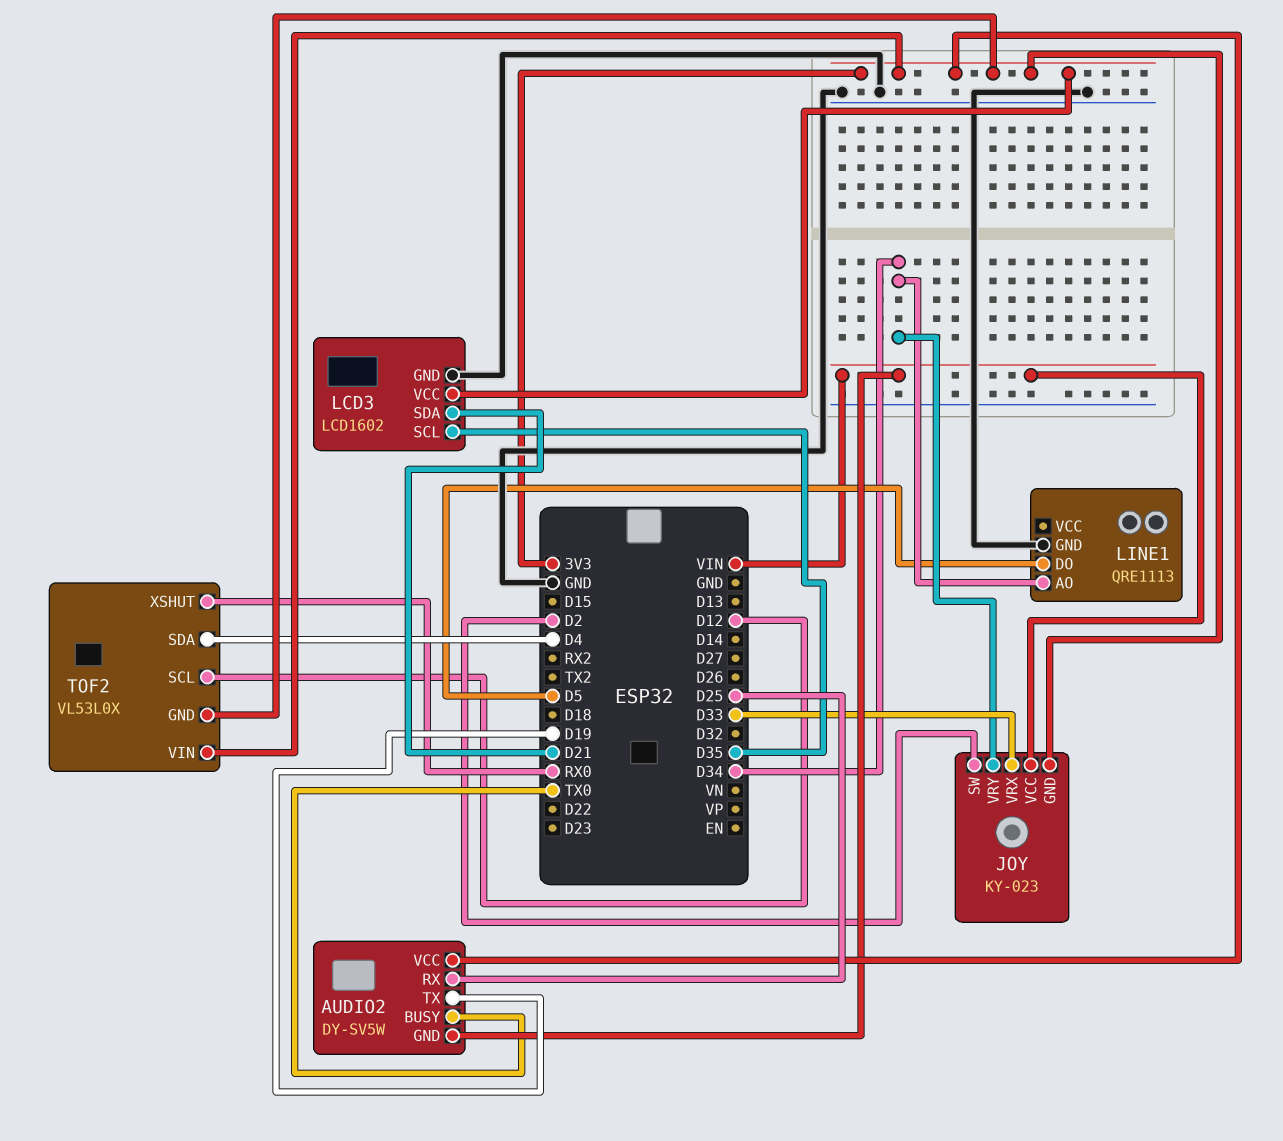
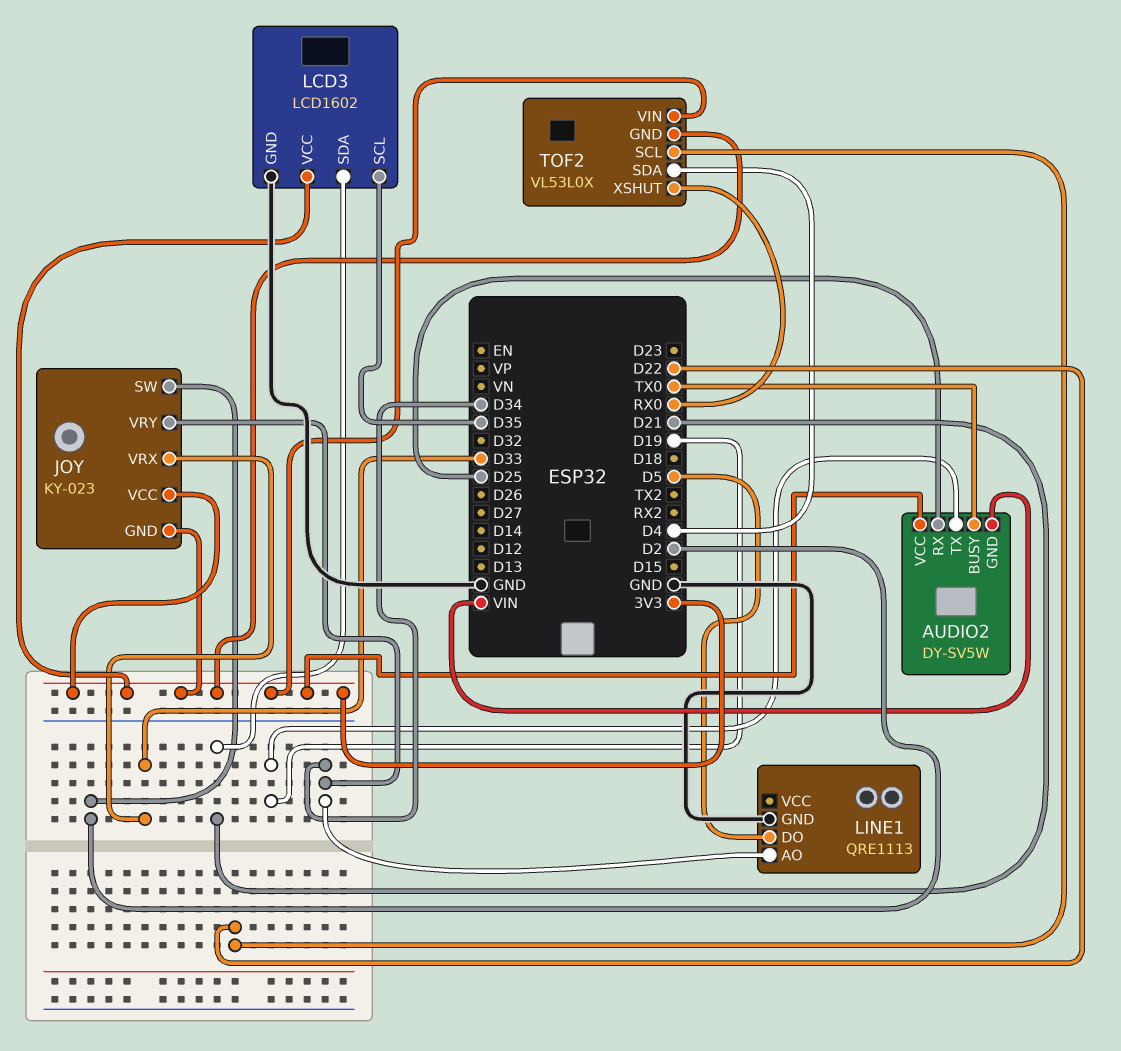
JOY pin VCC: VIN -> 3V3
TOF2 pin SCL: D12 -> D22

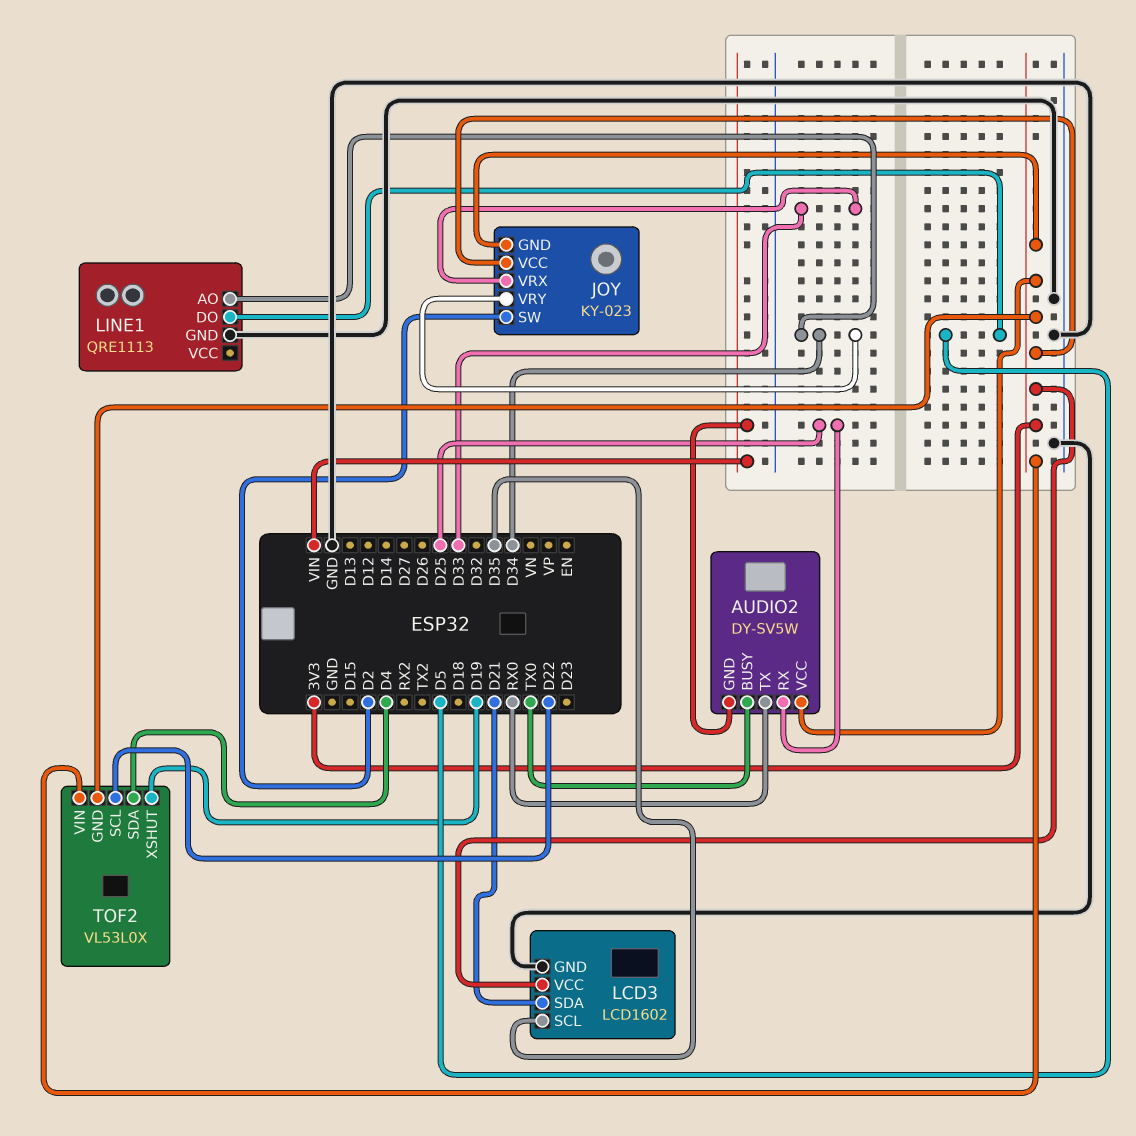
AUDIO2 pin TX: D19 -> RX0
TOF2 pin XSHUT: RX0 -> D19

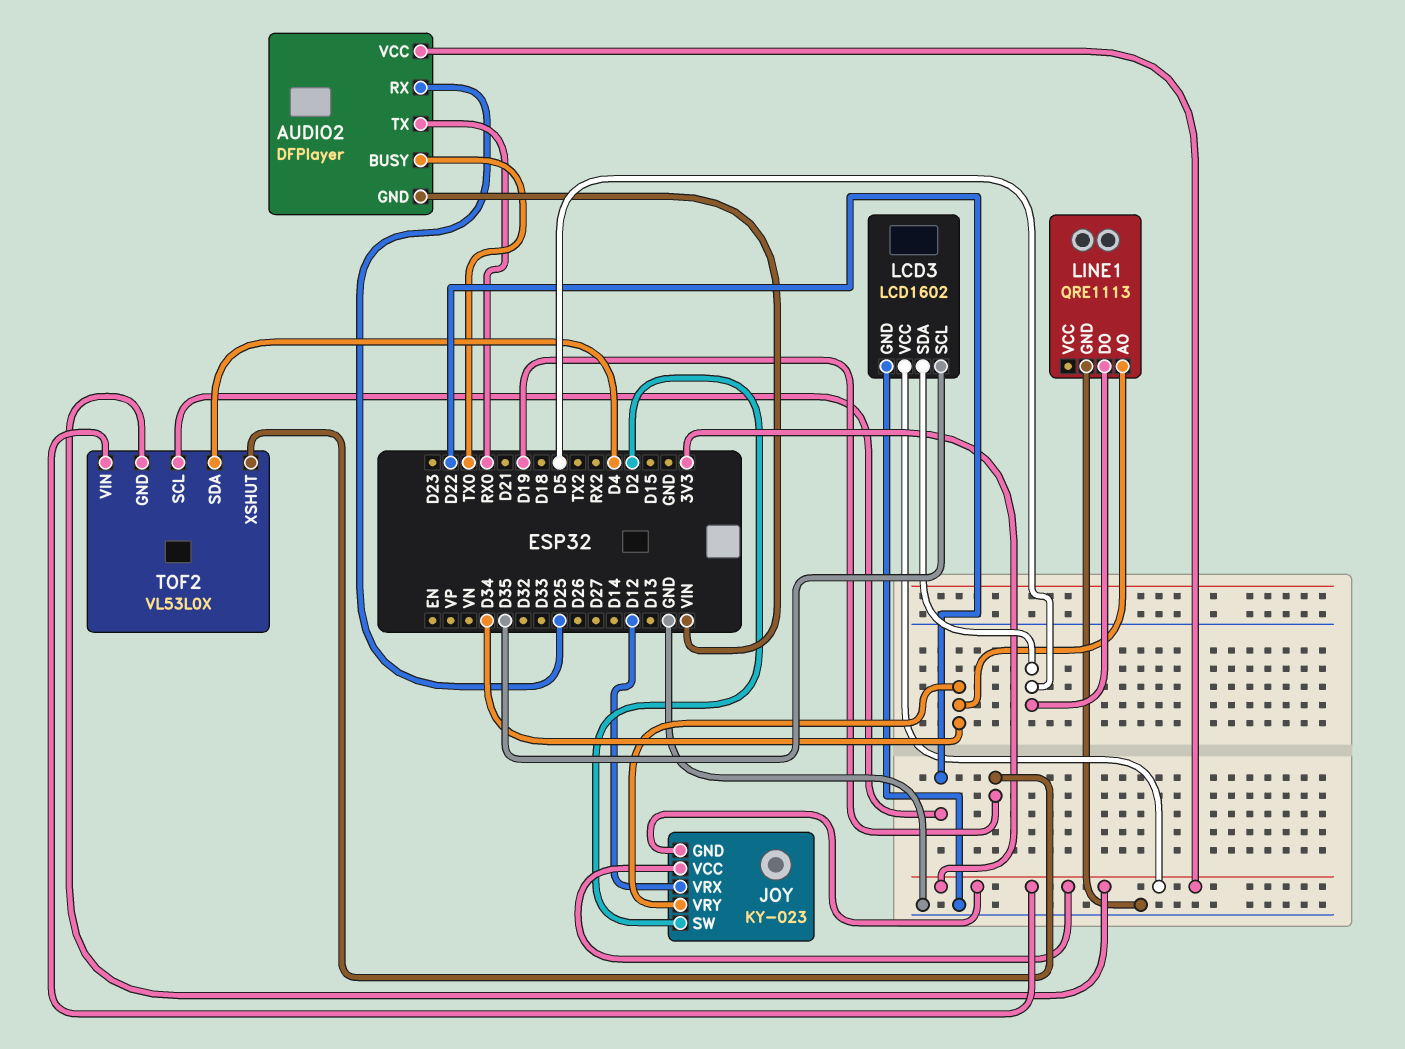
AUDIO2: DY-SV5W -> DFPlayer
JOY pin VRX: D33 -> D12
LCD3 pin SDA: D21 -> D5

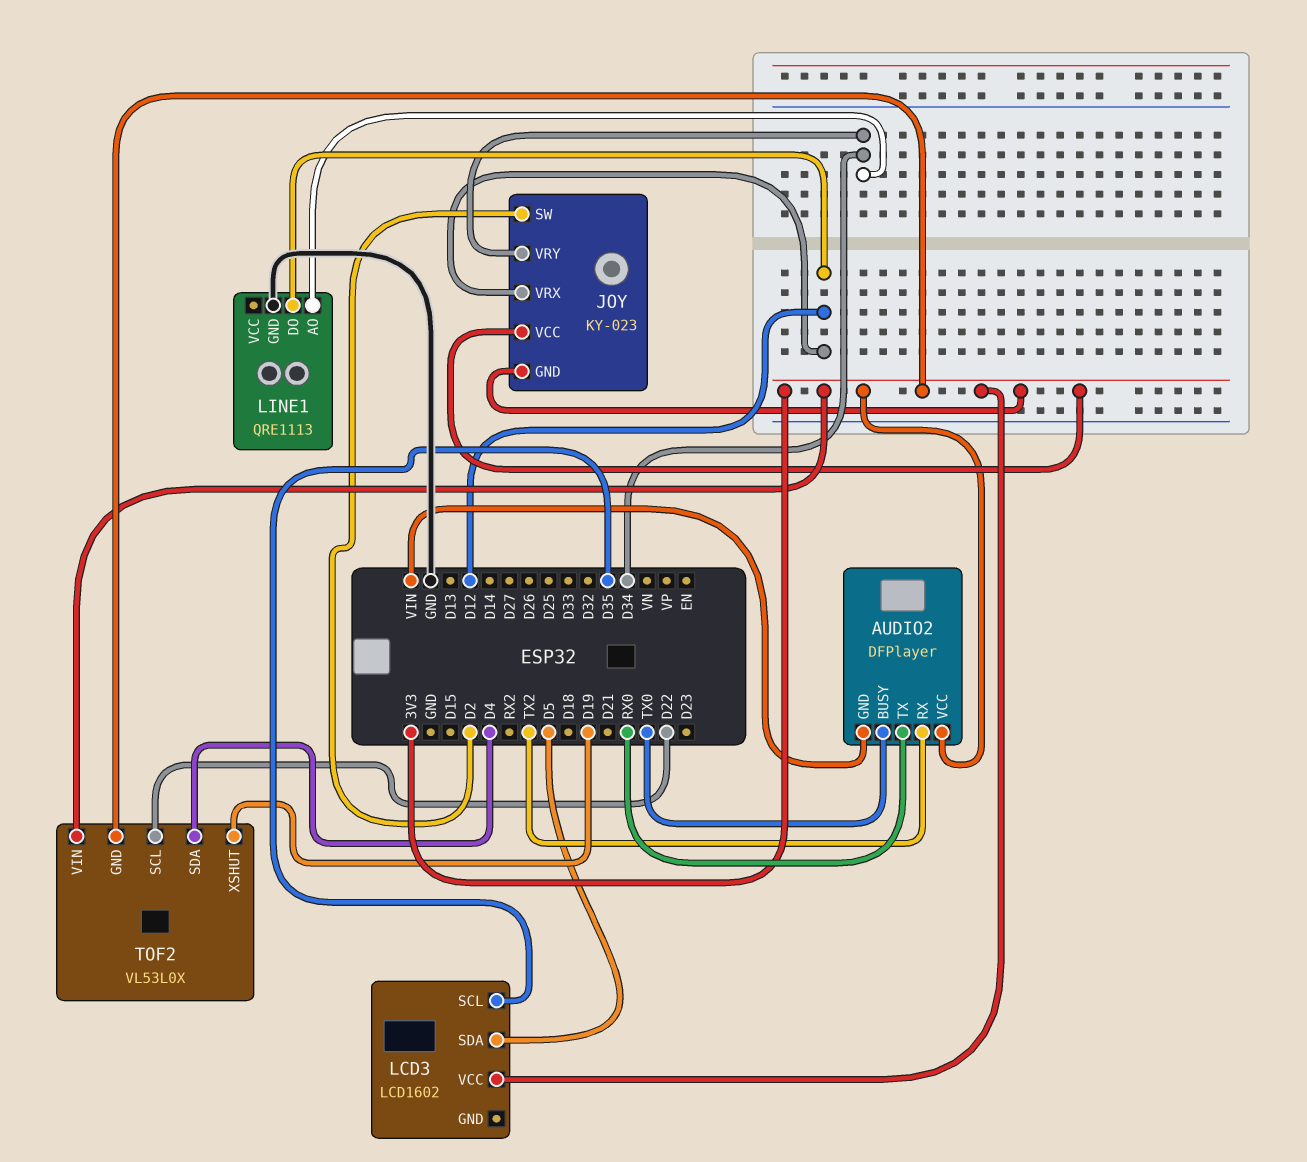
AUDIO2 pin RX: D25 -> TX2
LCD3 pin GND: GND -> none
LINE1 pin DO: D5 -> D12

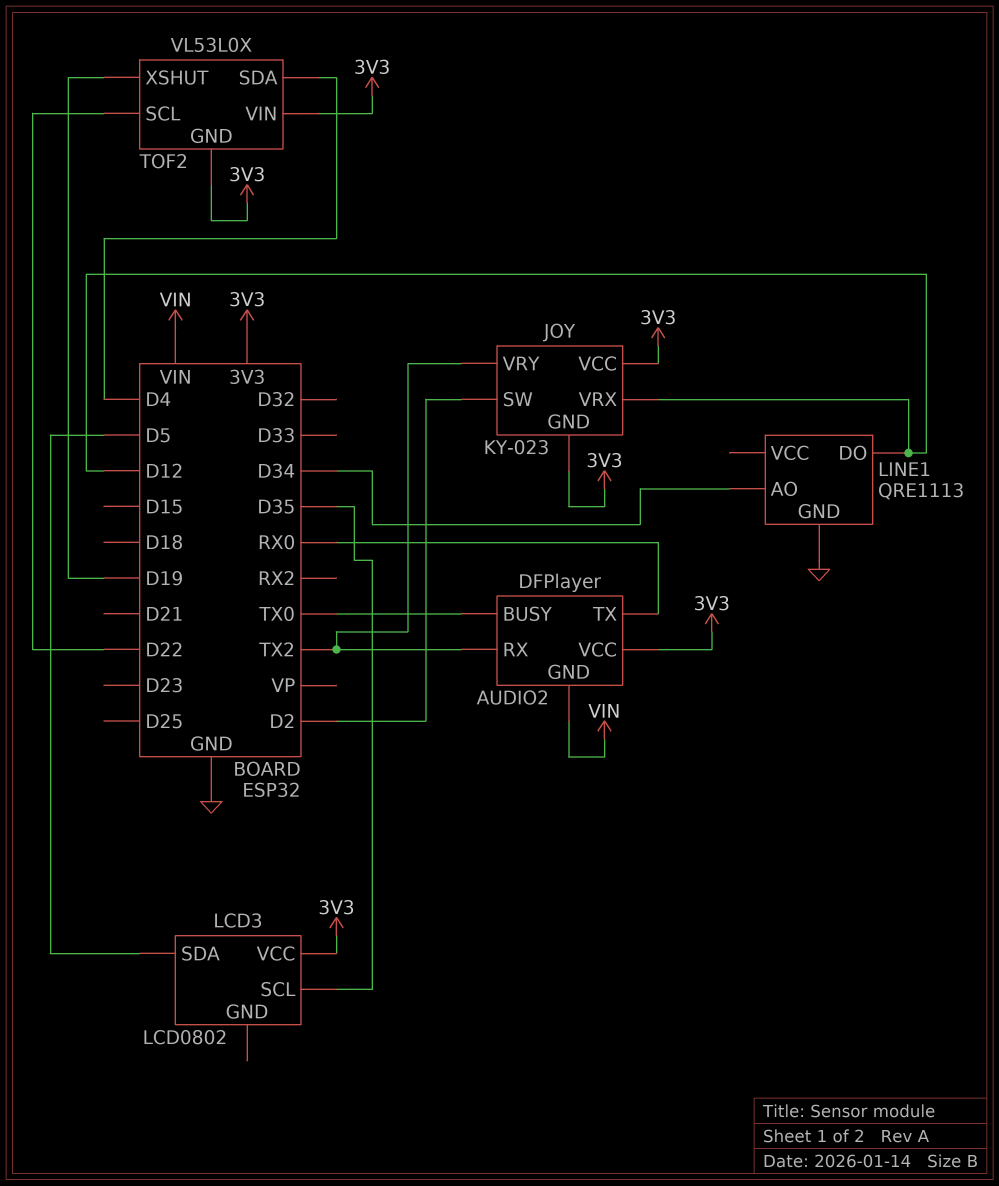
JOY pin VRY: D34 -> TX2
LCD3: LCD1602 -> LCD0802

